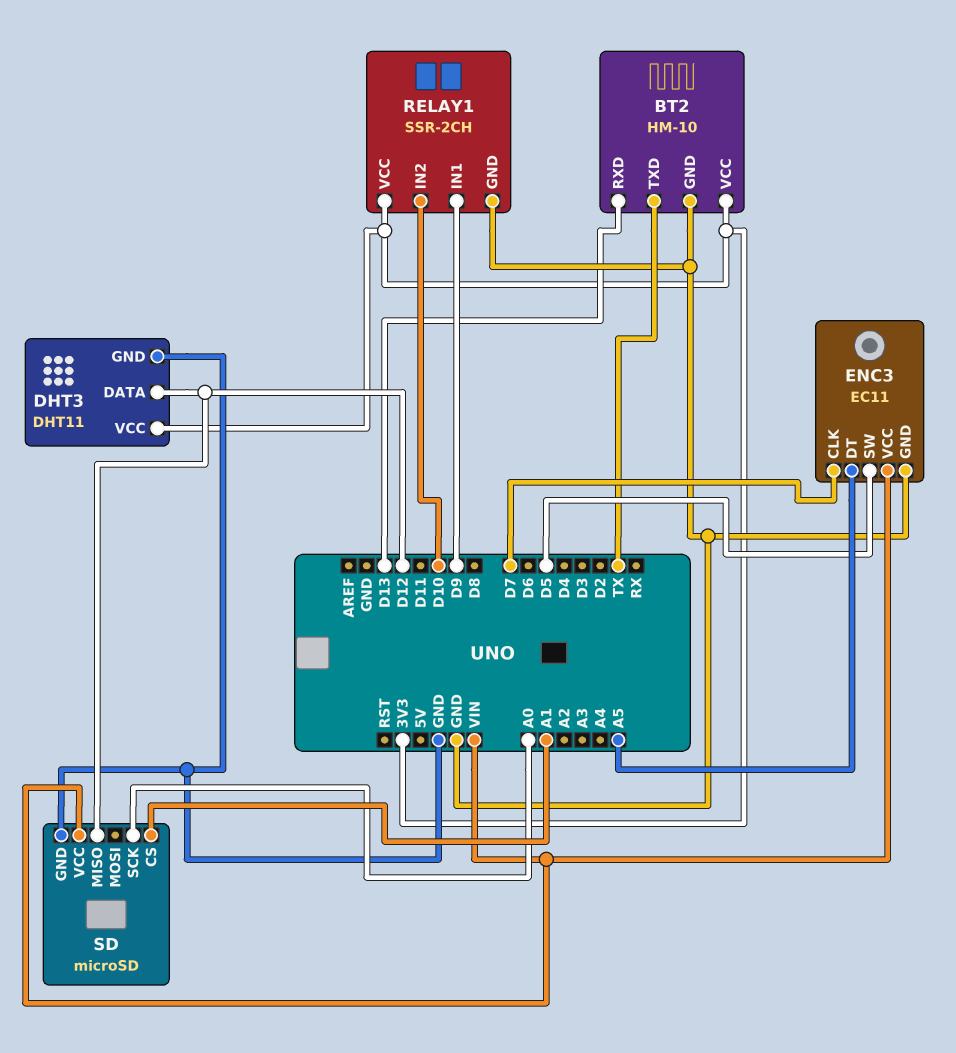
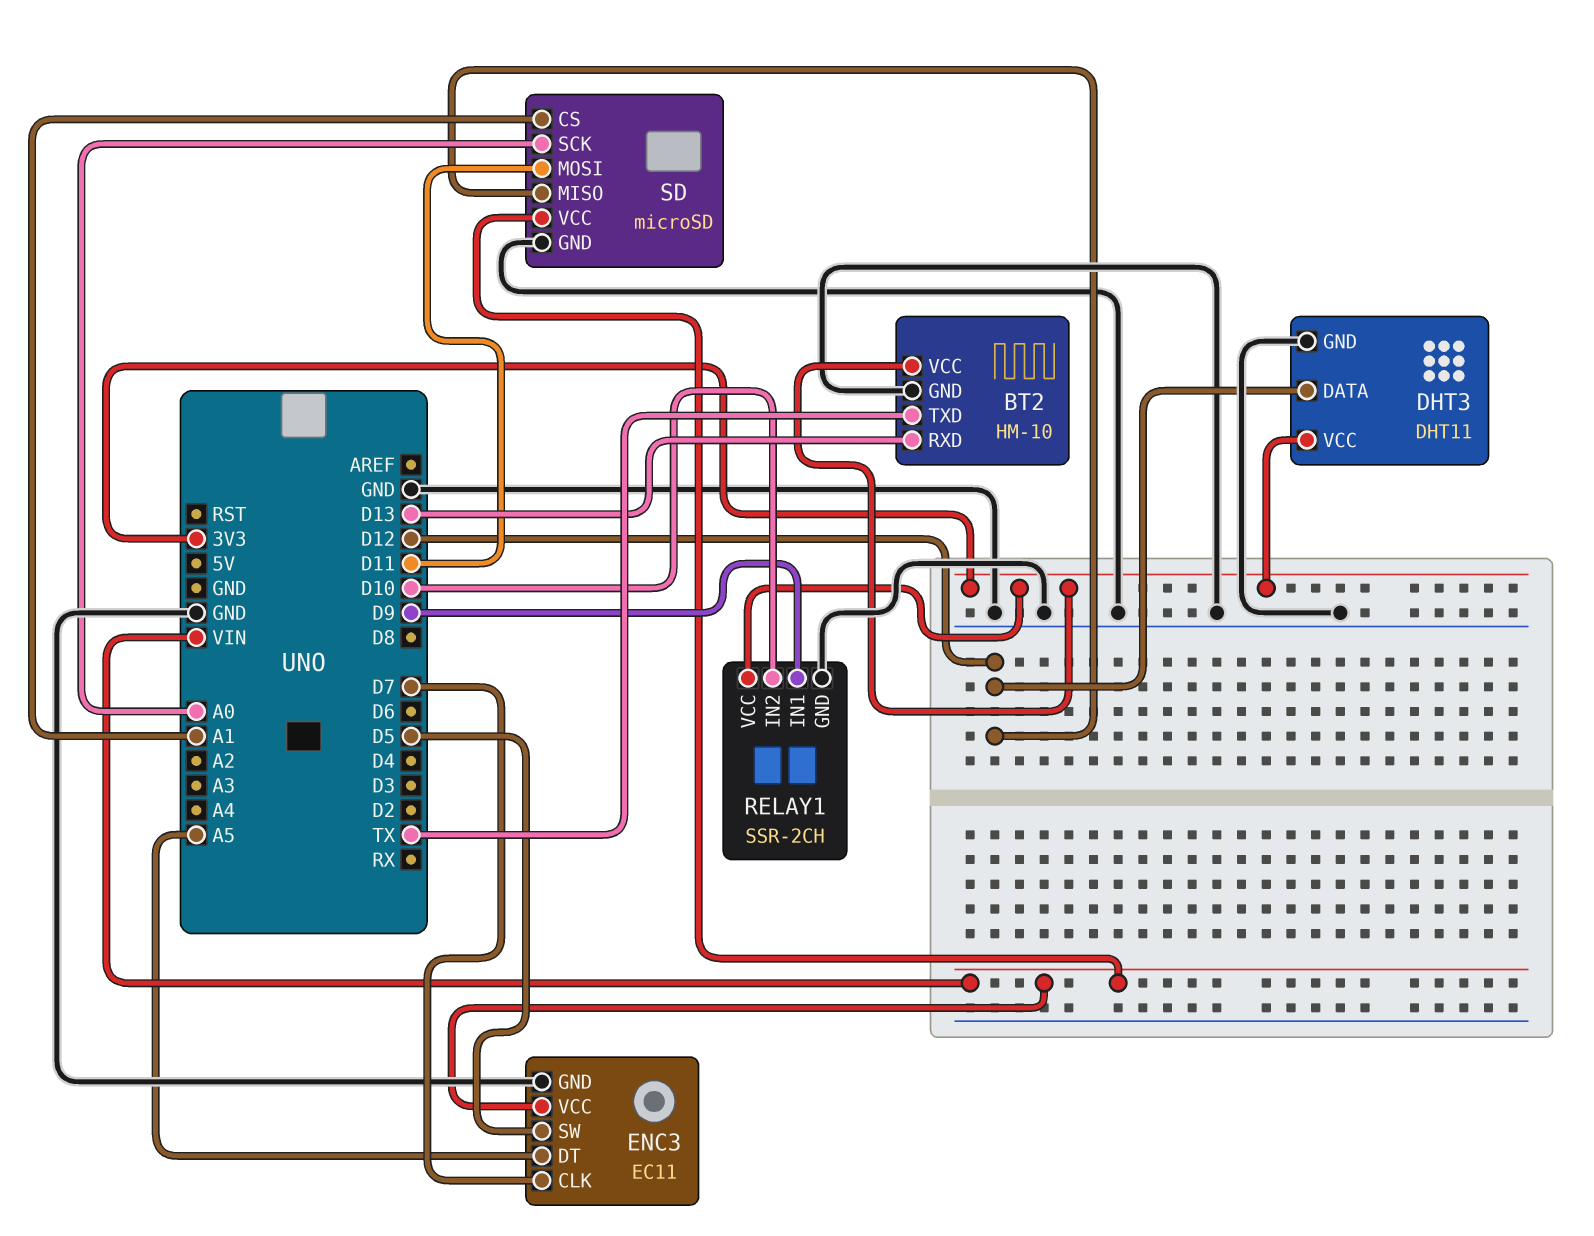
SD pin MOSI: none -> D11

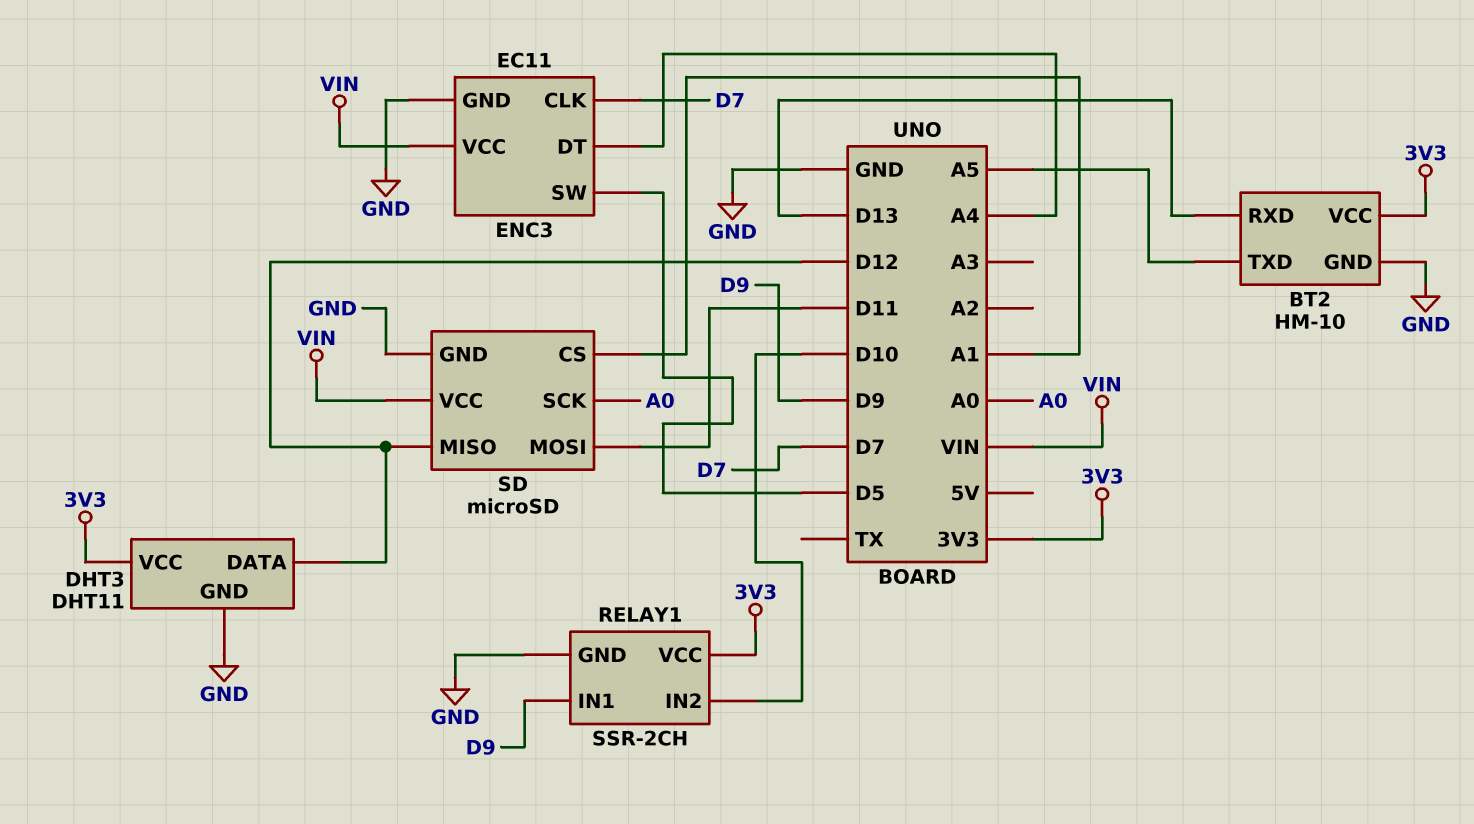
BT2 pin TXD: TX -> A5
ENC3 pin DT: A5 -> A4

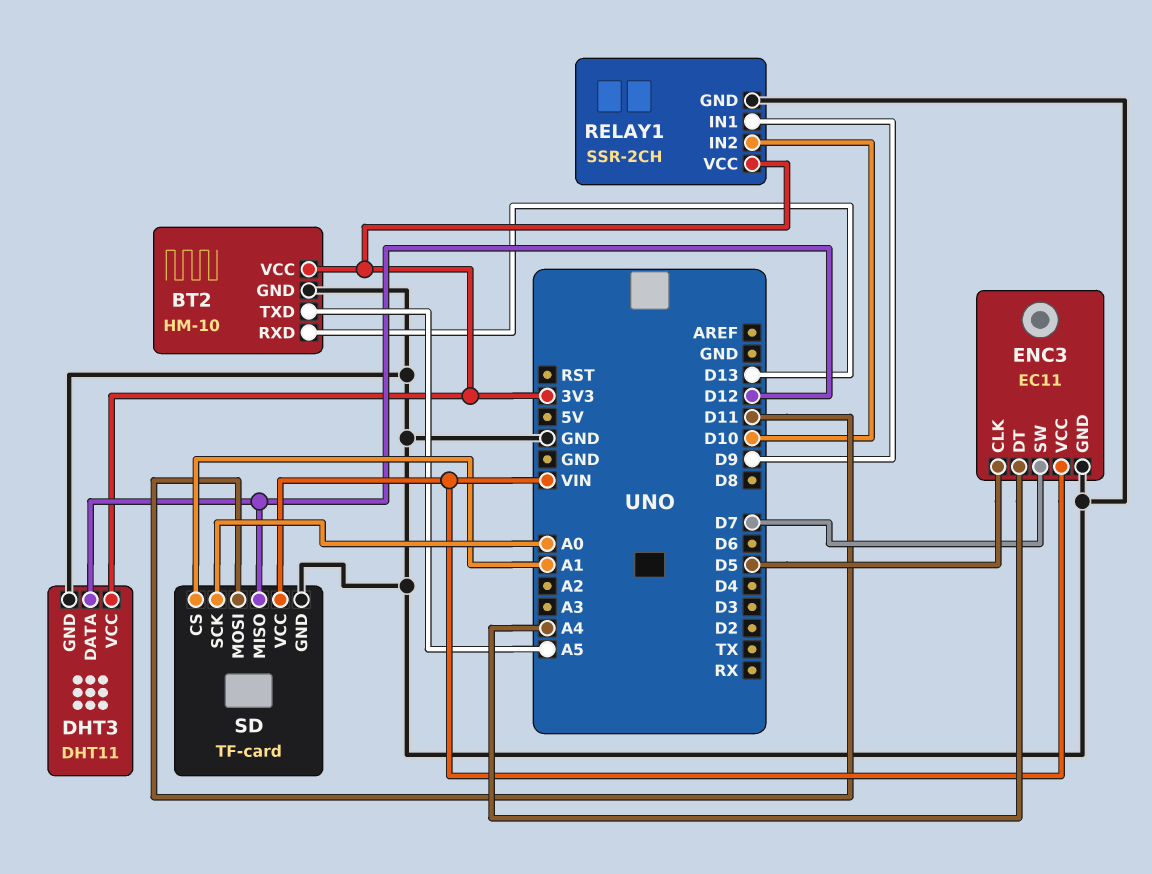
ENC3 pin CLK: D7 -> D5
ENC3 pin SW: D5 -> D7
SD: microSD -> TF-card

